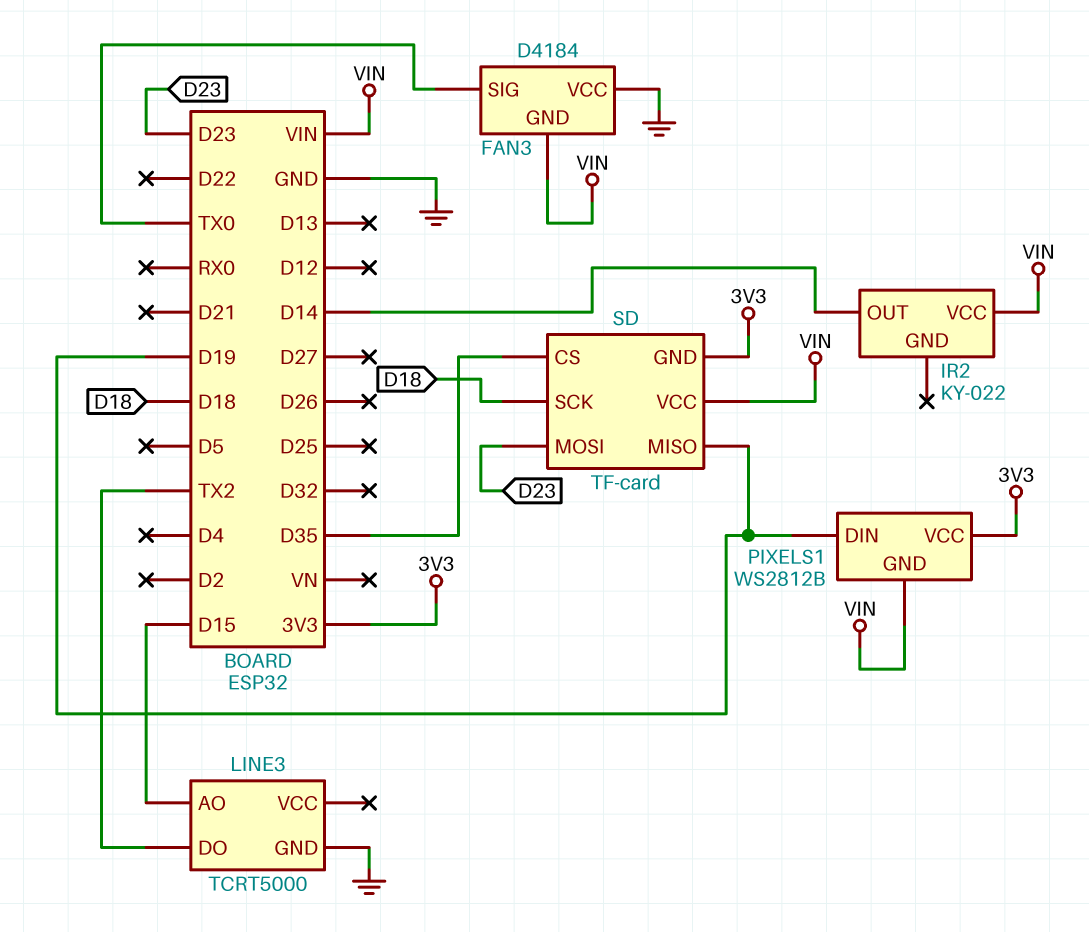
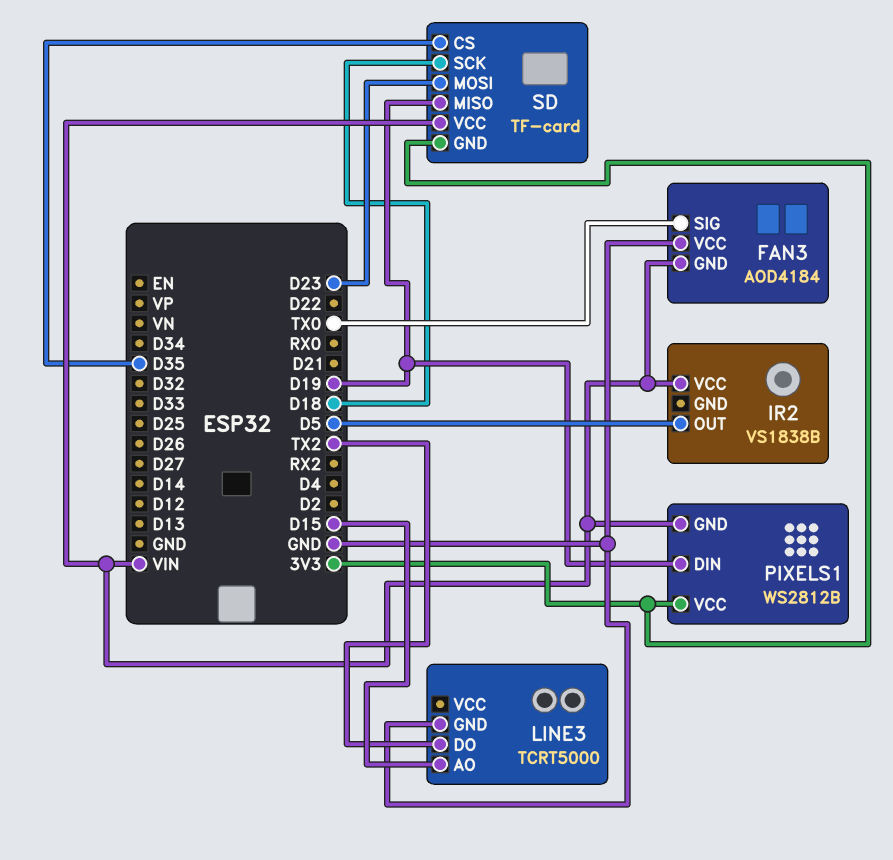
FAN3: D4184 -> AOD4184
IR2: KY-022 -> VS1838B
IR2 pin OUT: D14 -> D5

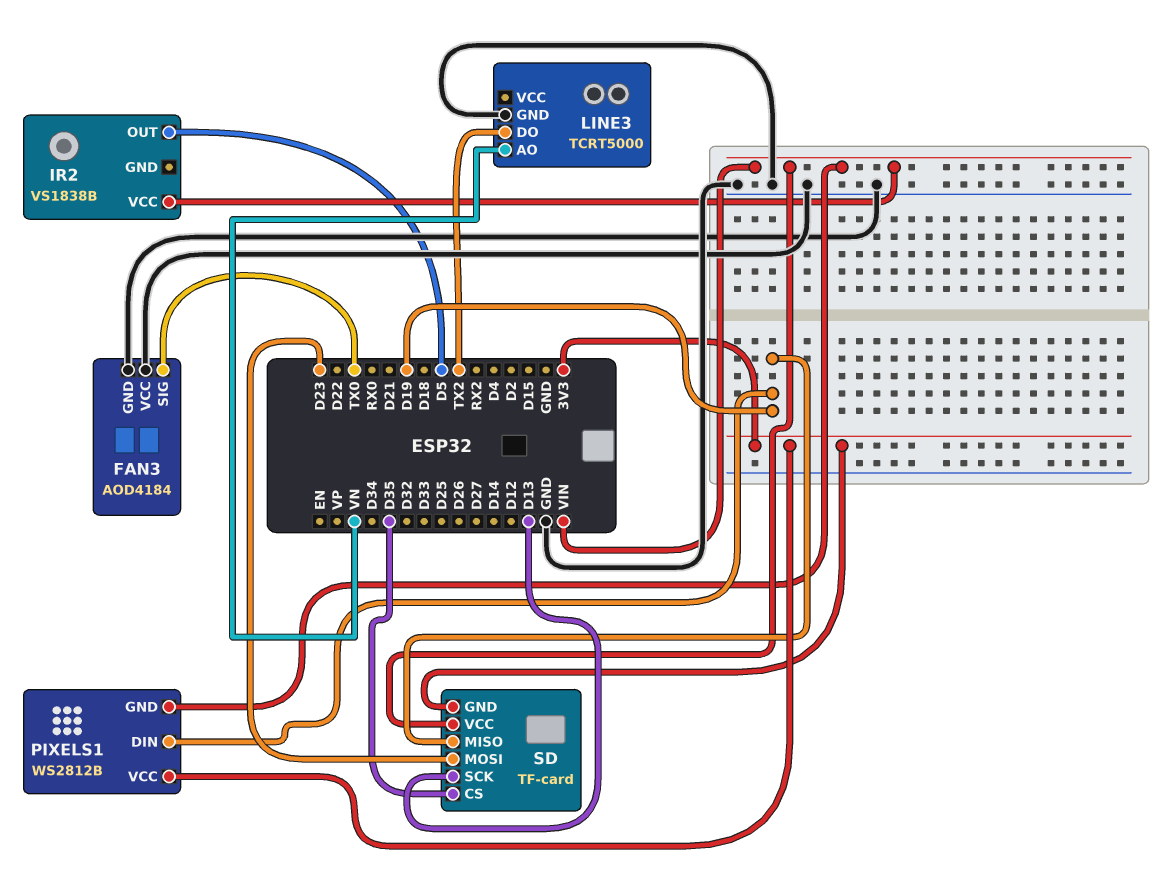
FAN3 pin GND: VIN -> GND
LINE3 pin AO: D15 -> VN
SD pin SCK: D18 -> D13

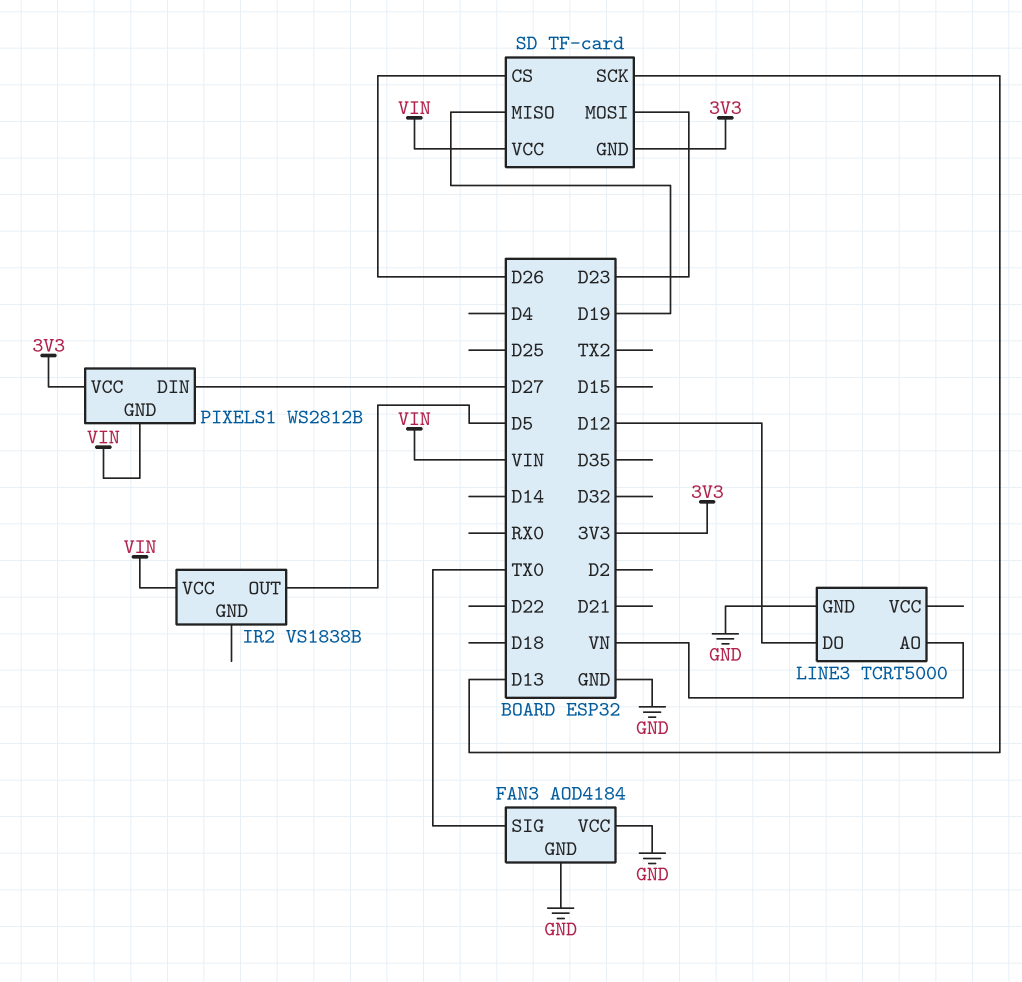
LINE3 pin DO: TX2 -> D12
PIXELS1 pin DIN: D19 -> D27
SD pin CS: D35 -> D26

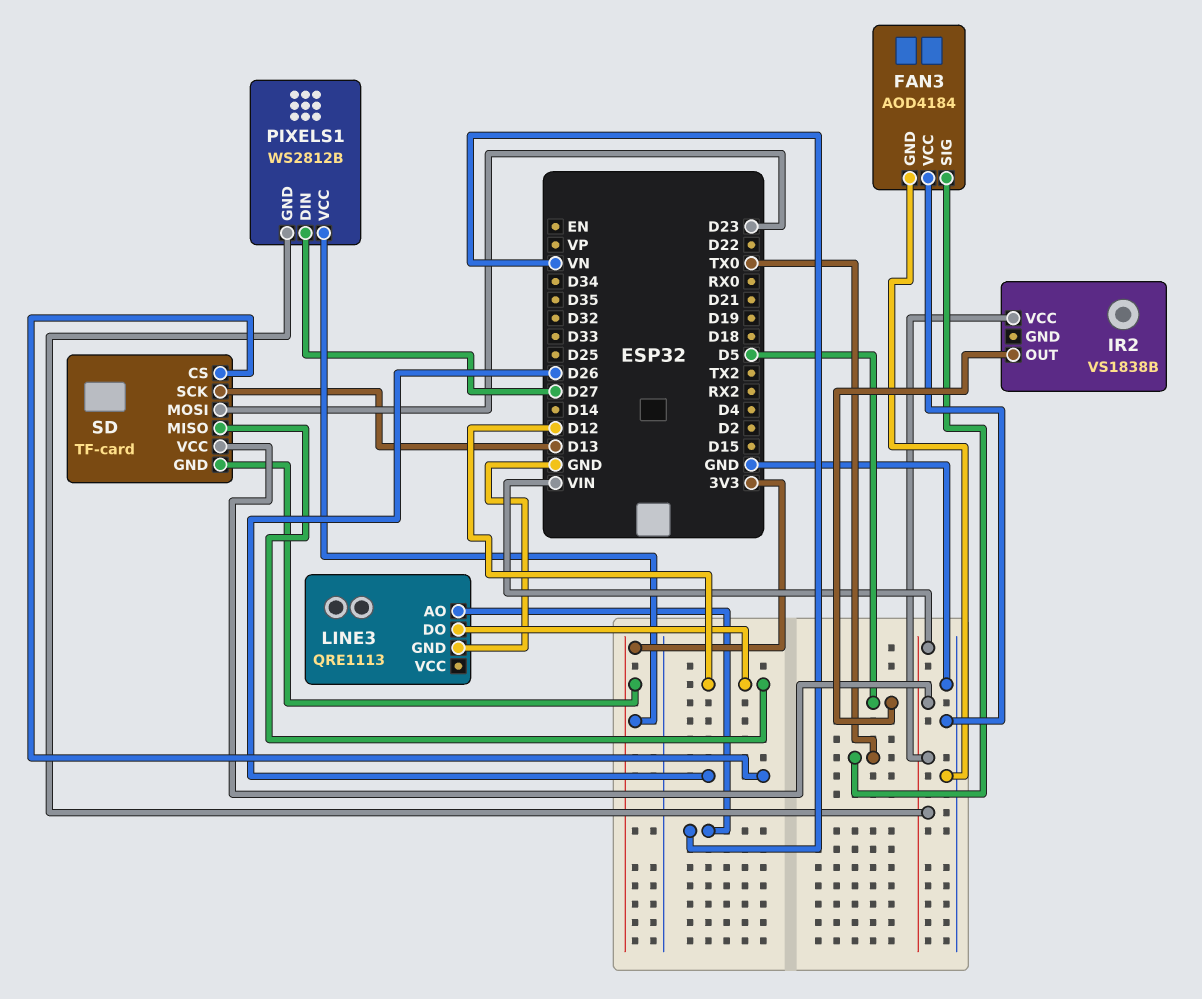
LINE3: TCRT5000 -> QRE1113
SD pin MISO: D19 -> D12

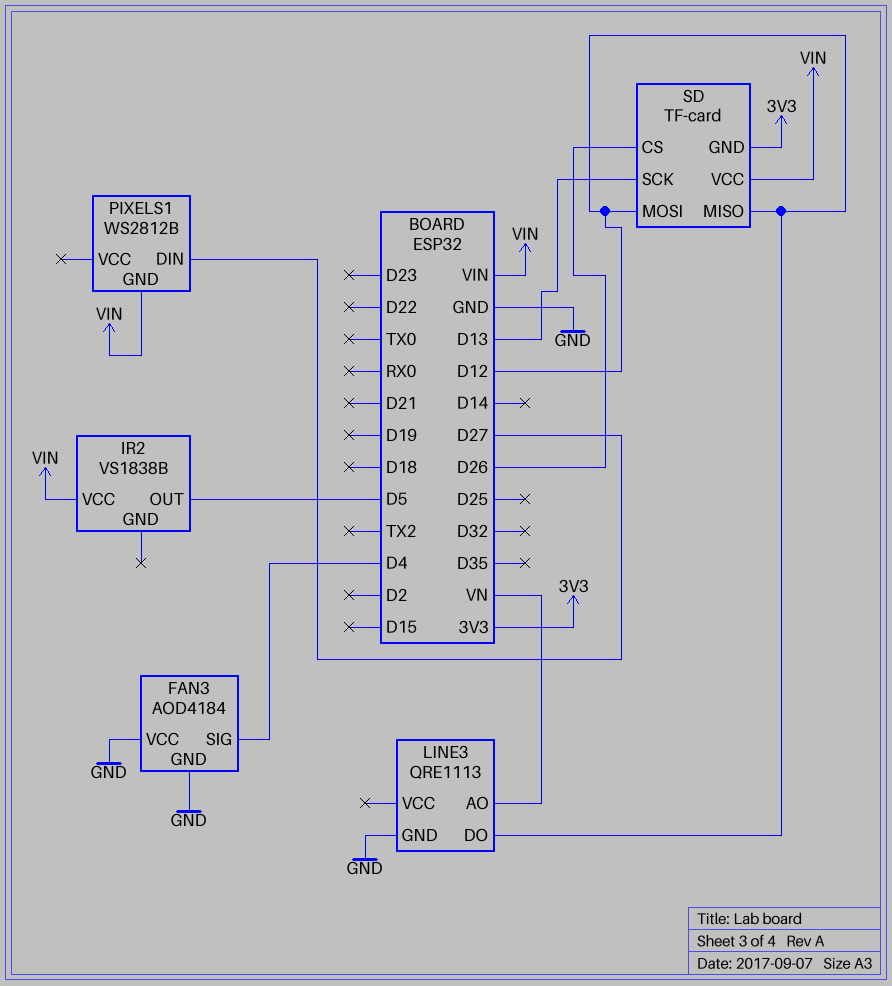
FAN3 pin SIG: TX0 -> D4
PIXELS1 pin VCC: 3V3 -> none
SD pin MOSI: D23 -> D12

